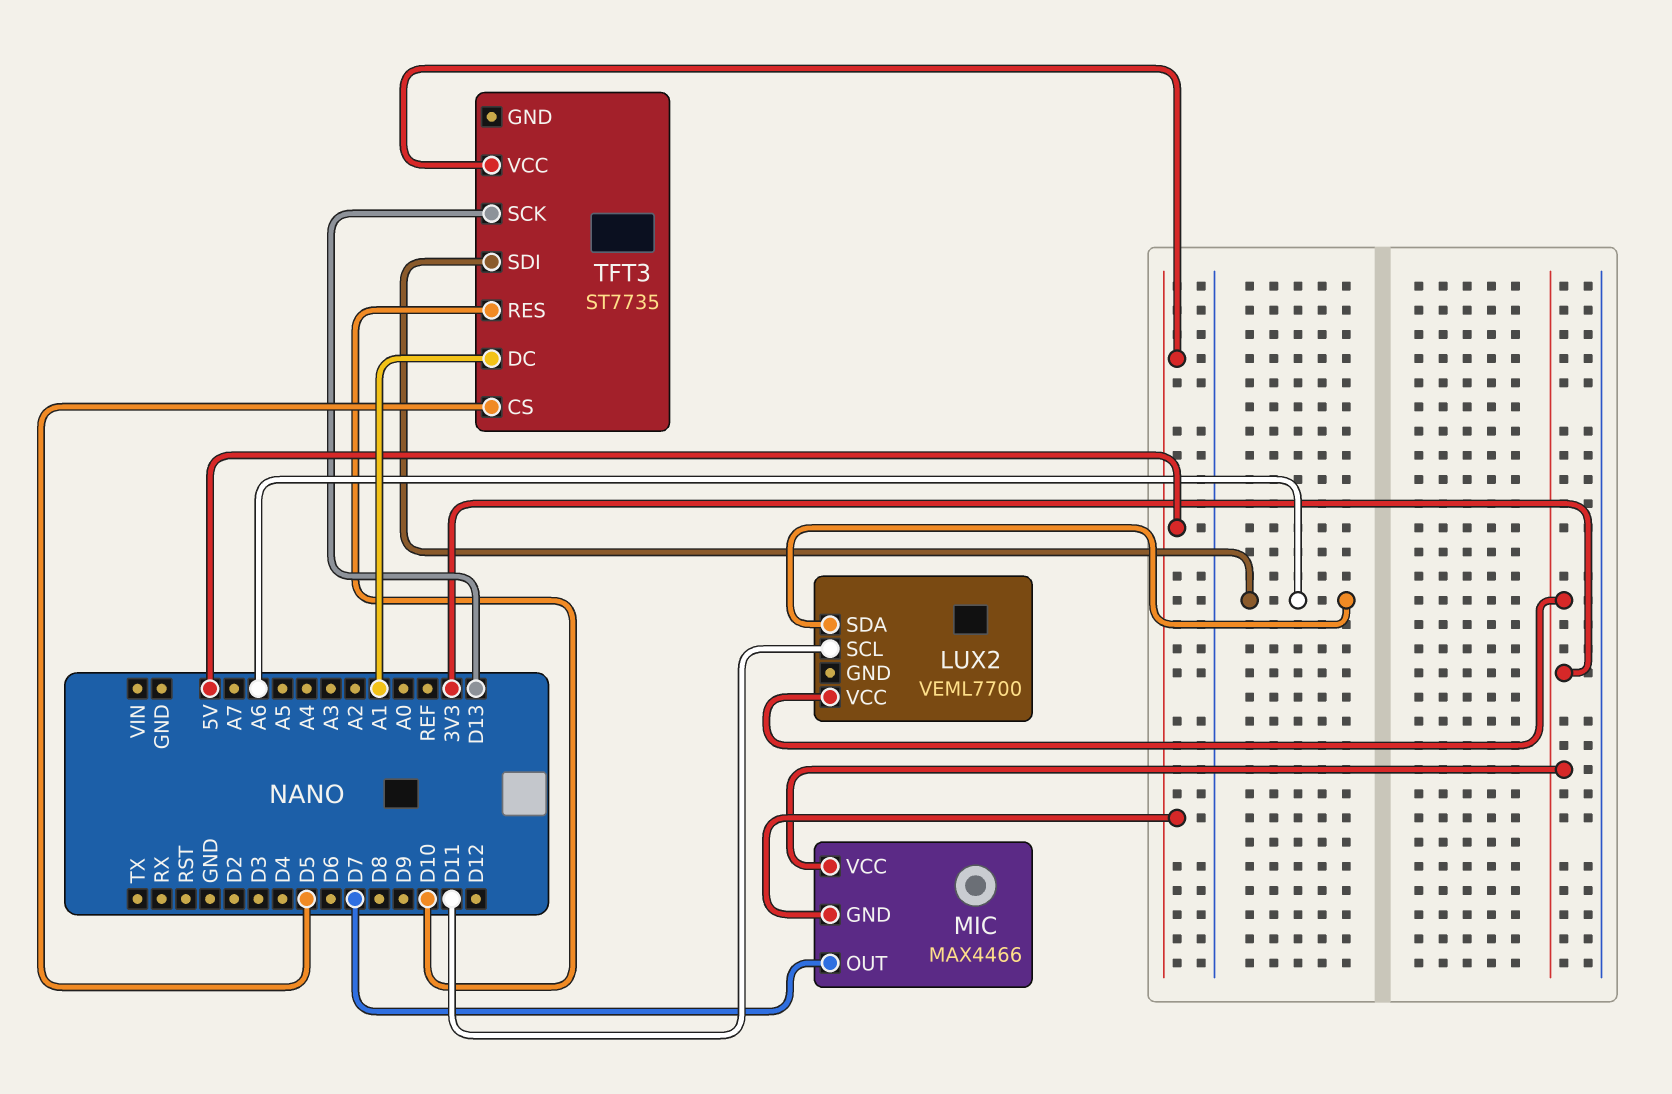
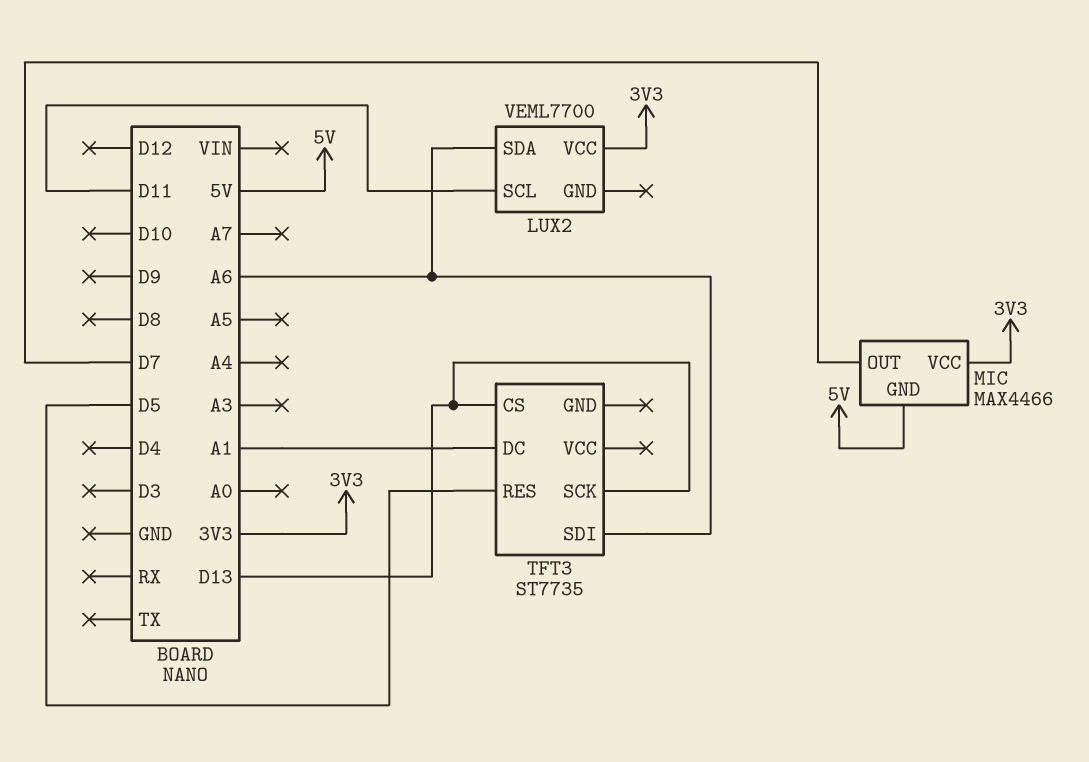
TFT3 pin CS: D5 -> D13
TFT3 pin RES: D10 -> D5
TFT3 pin VCC: 5V -> none

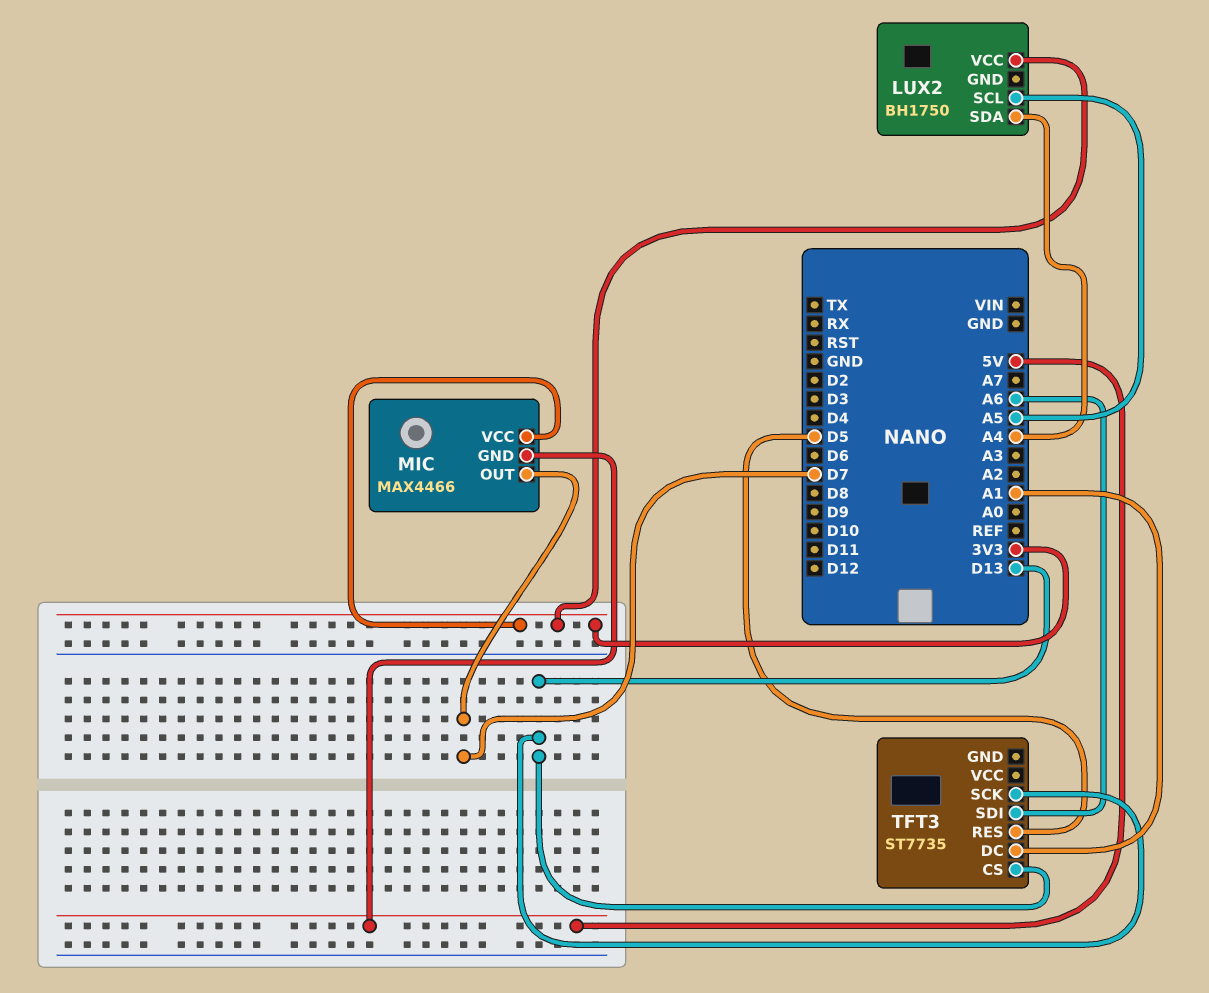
LUX2: VEML7700 -> BH1750
LUX2 pin SCL: D11 -> A5
LUX2 pin SDA: A6 -> A4

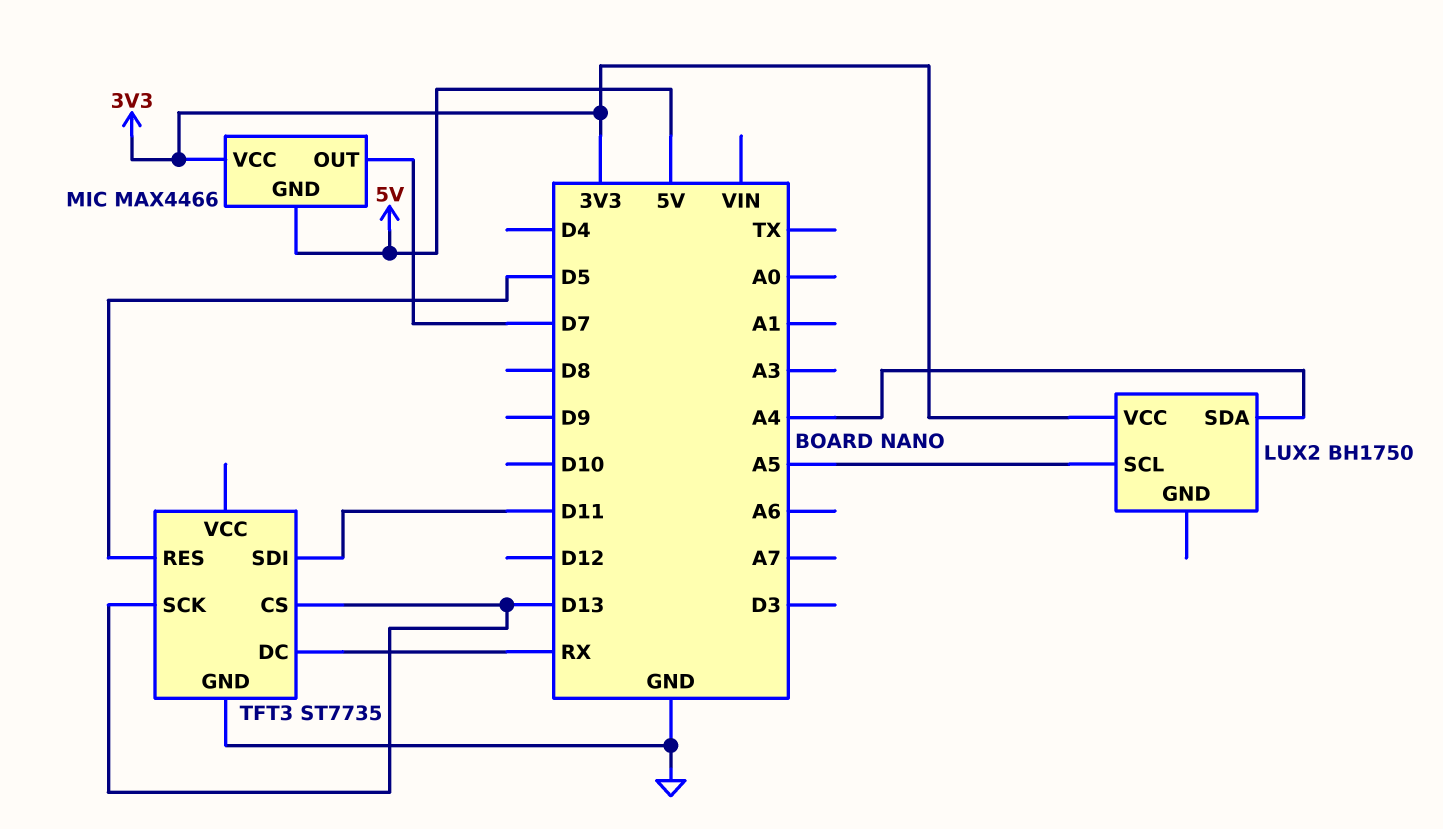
TFT3 pin DC: A1 -> RX
TFT3 pin GND: none -> GND
TFT3 pin SDI: A6 -> D11

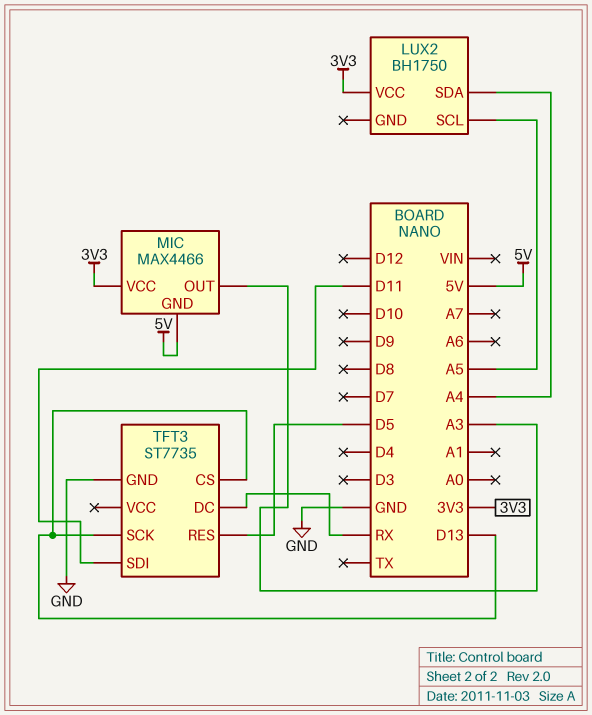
MIC pin OUT: D7 -> A3

